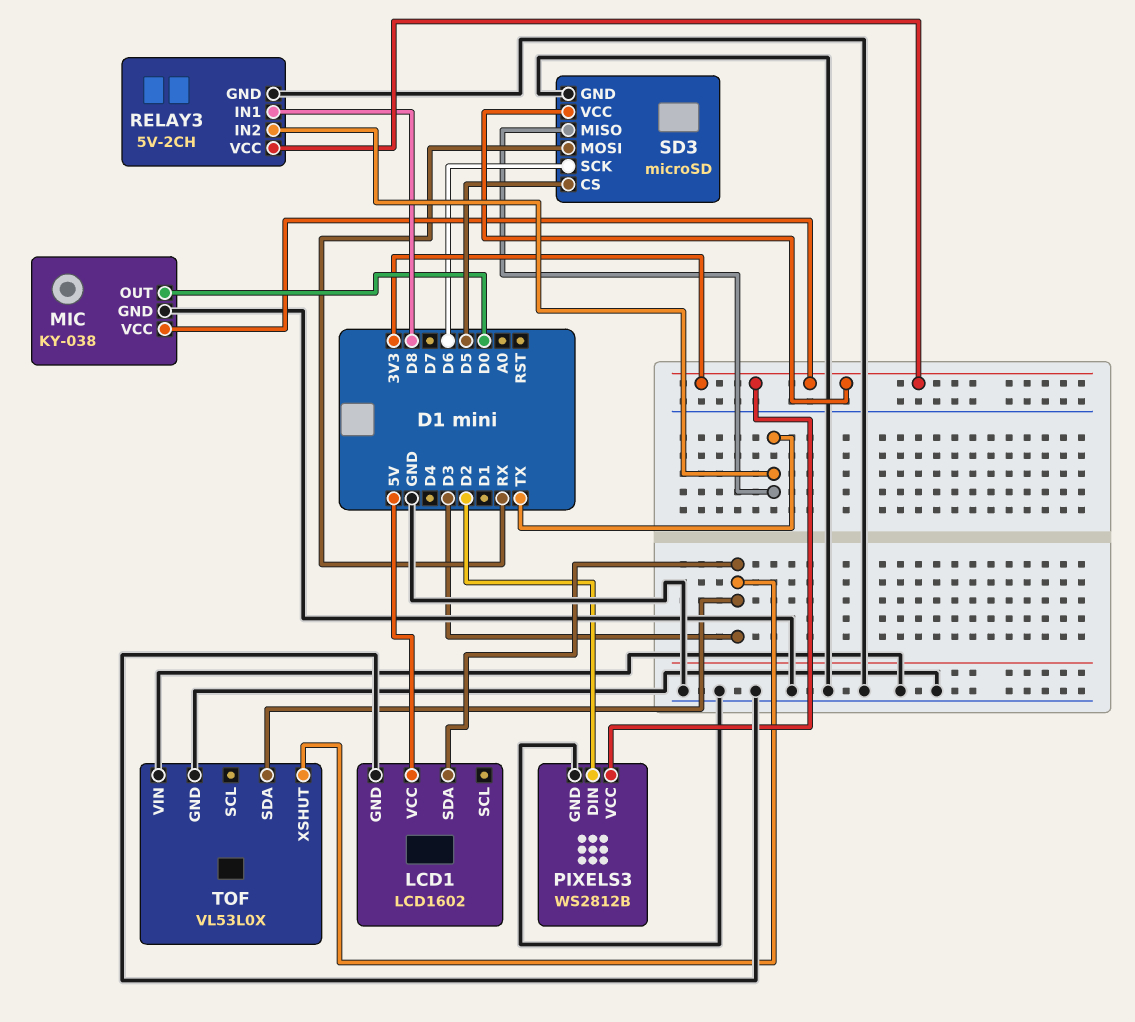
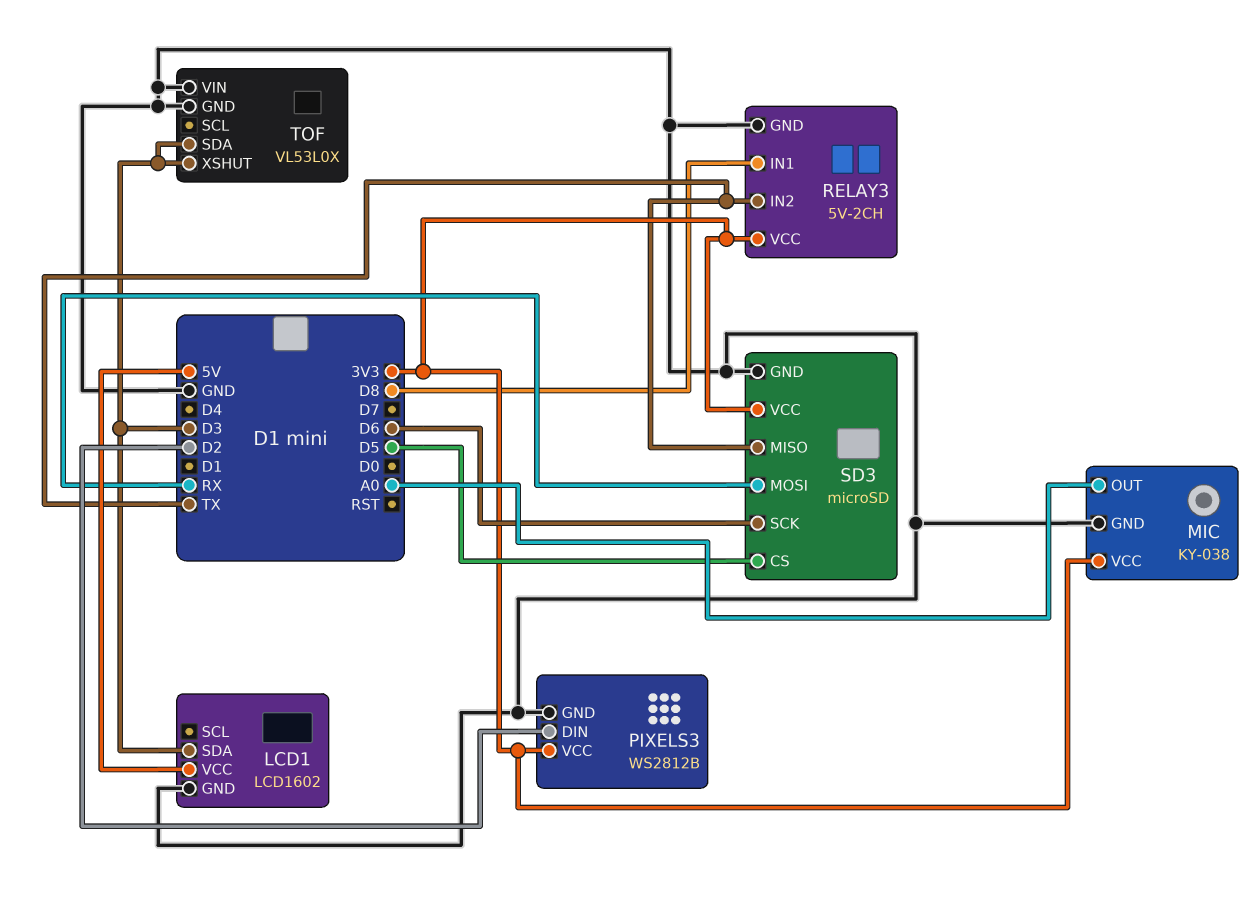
MIC pin OUT: D0 -> A0

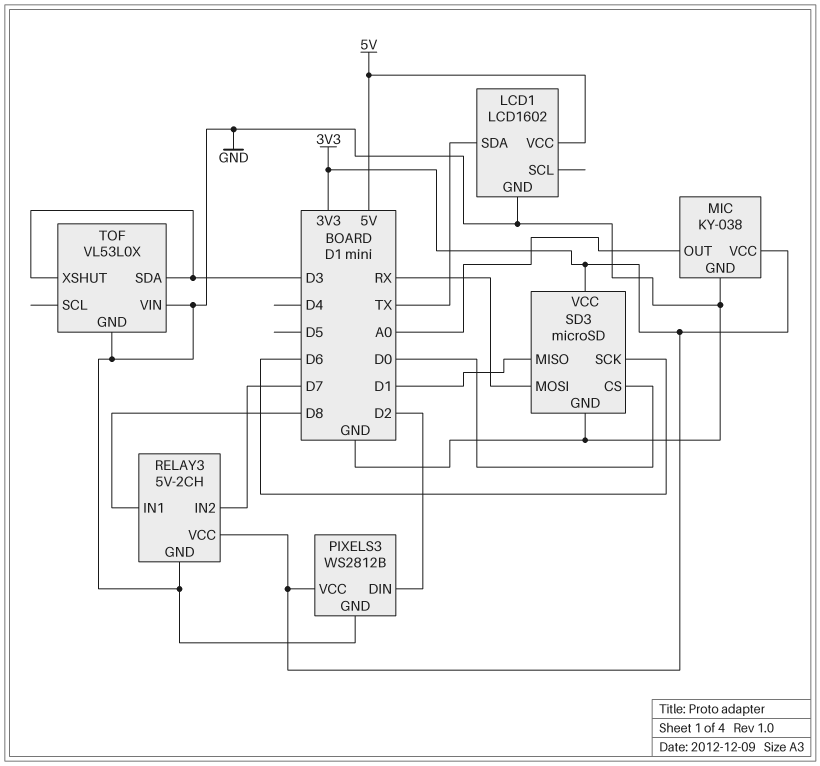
LCD1 pin SDA: D3 -> TX
RELAY3 pin IN2: TX -> D7
SD3 pin CS: D5 -> D0
SD3 pin MISO: TX -> D1

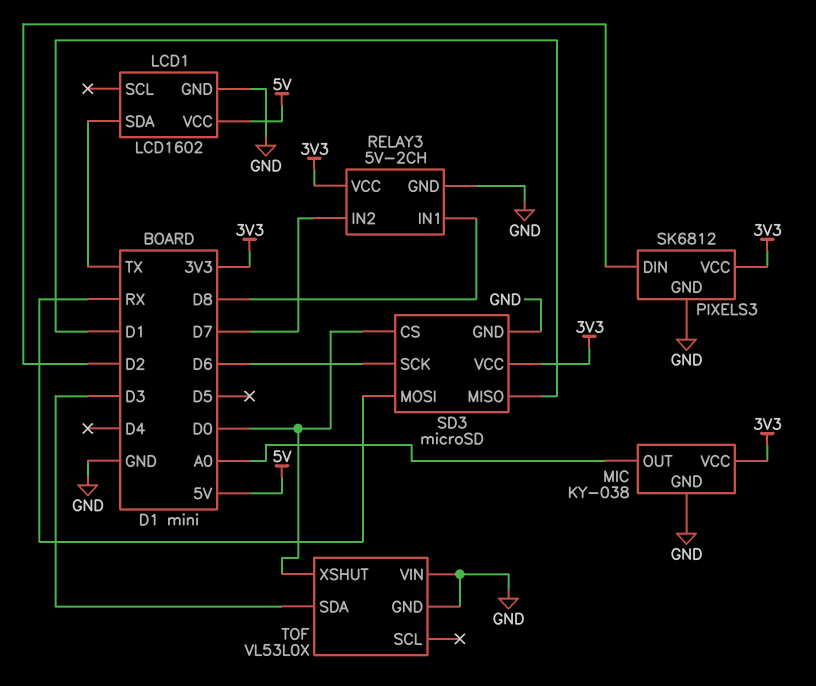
PIXELS3: WS2812B -> SK6812
TOF pin XSHUT: D3 -> D0

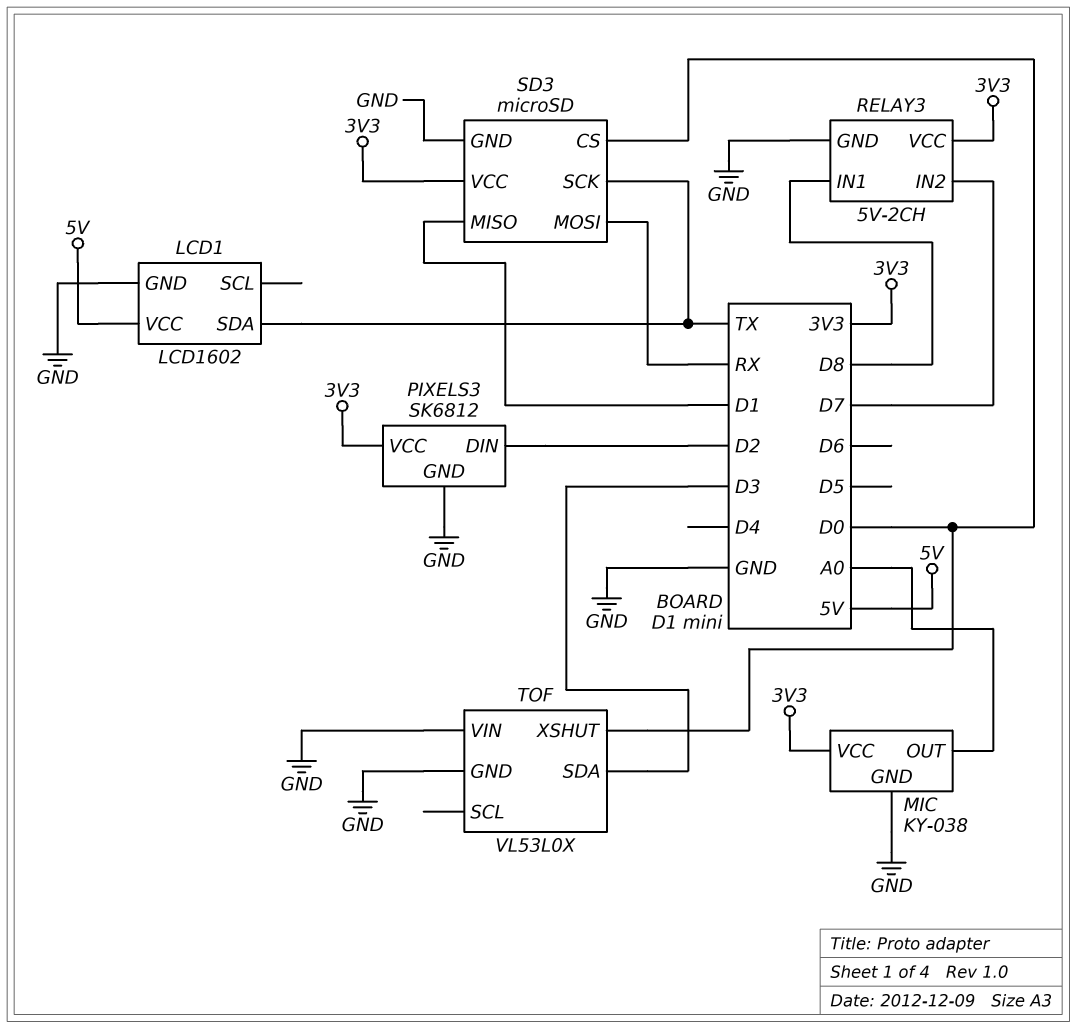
SD3 pin SCK: D6 -> TX

